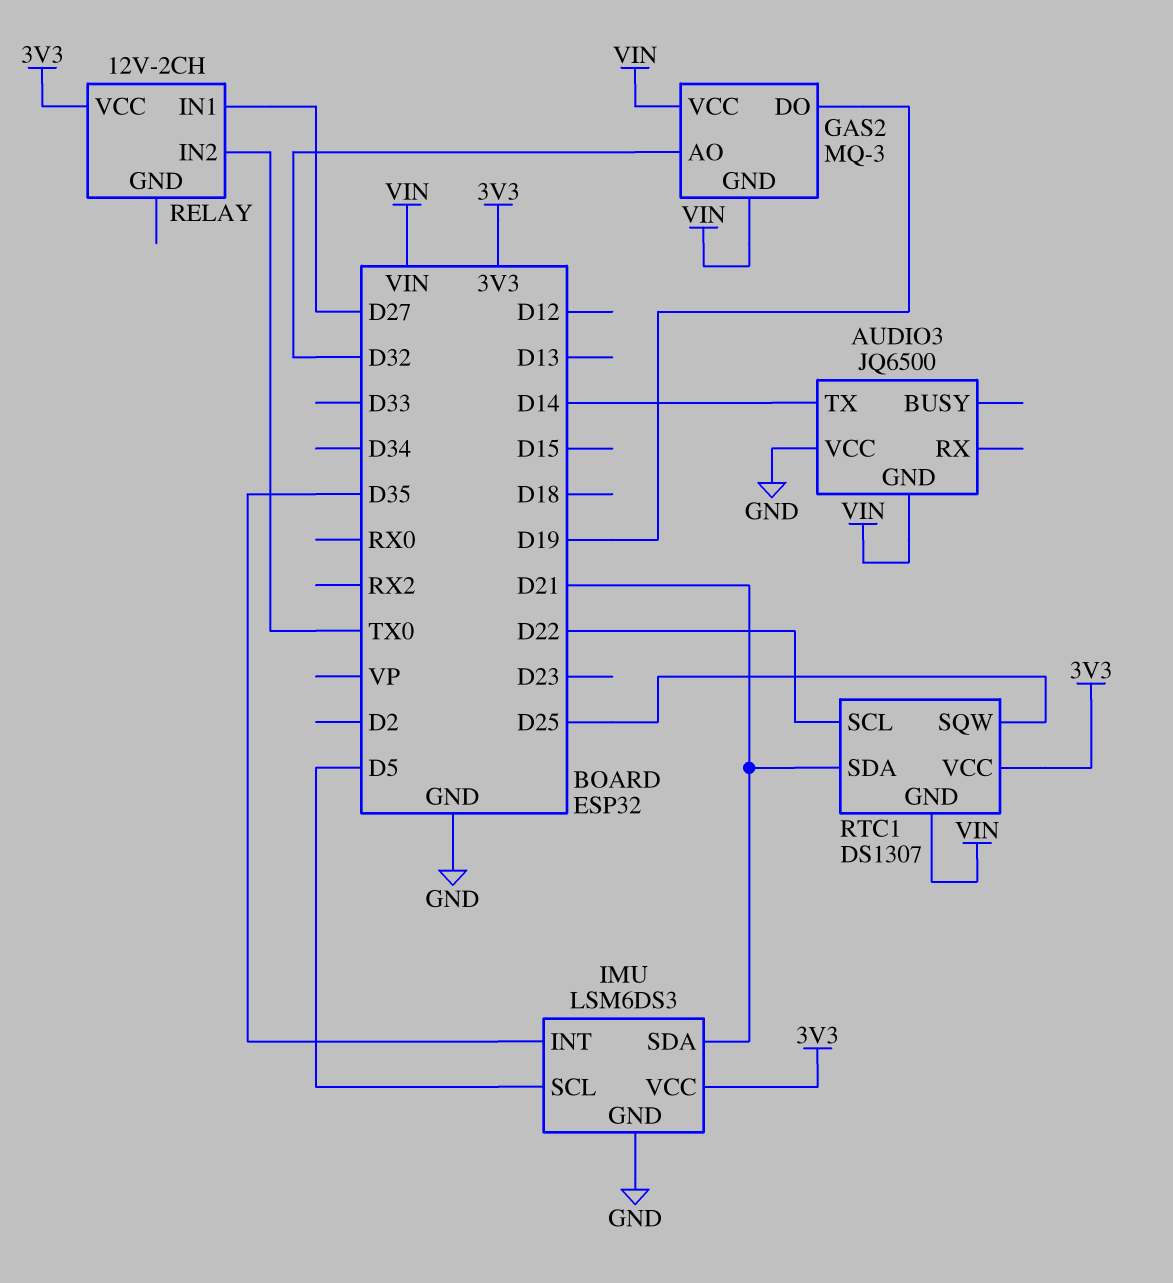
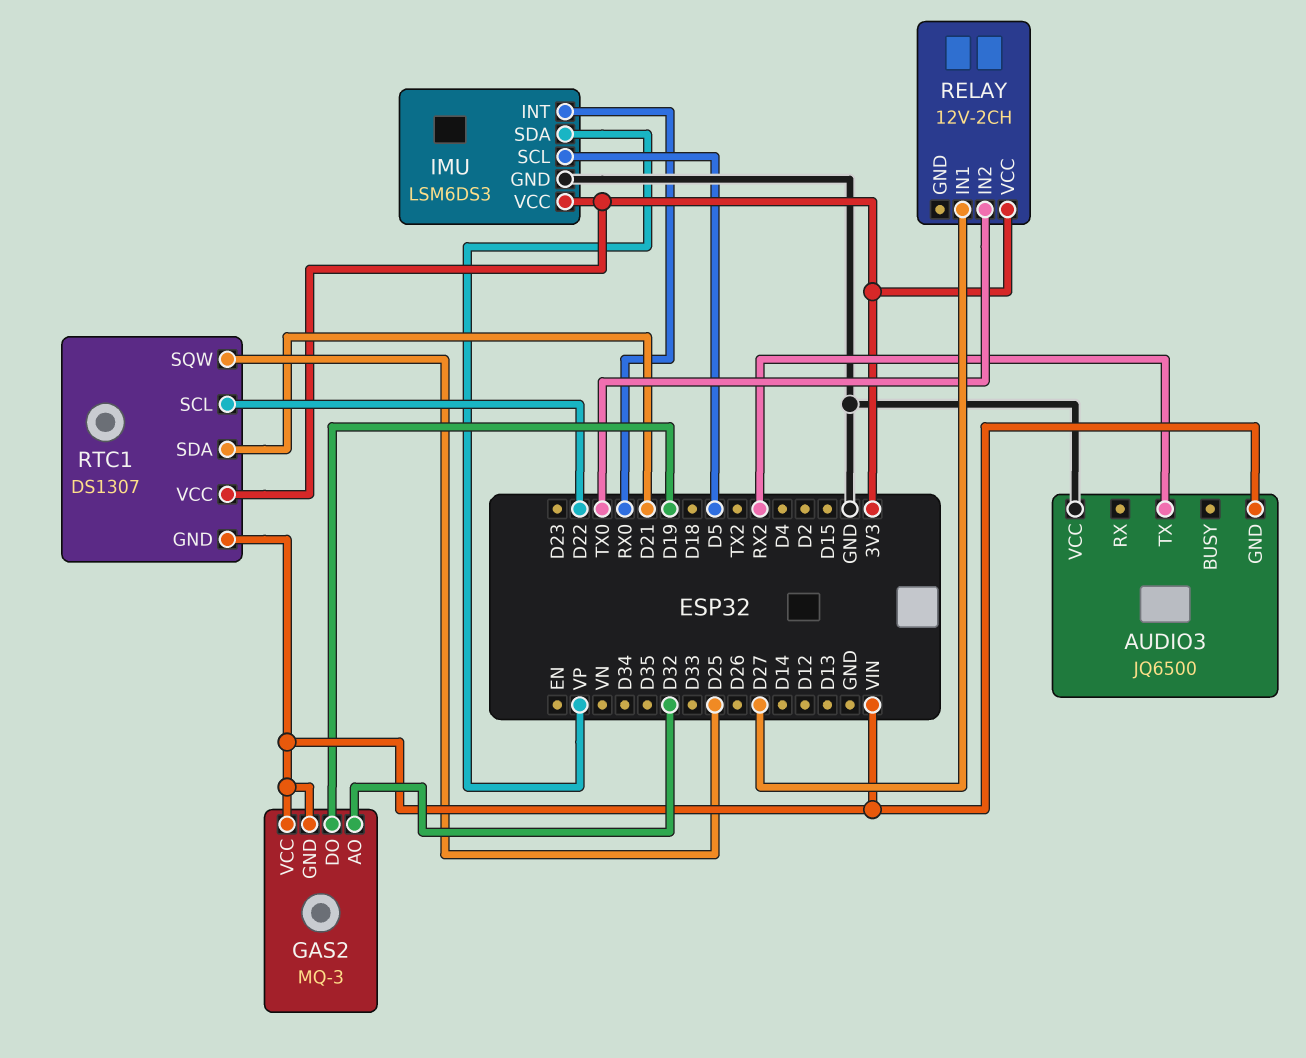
AUDIO3 pin TX: D14 -> RX2
IMU pin INT: D35 -> RX0
IMU pin SDA: D21 -> VP

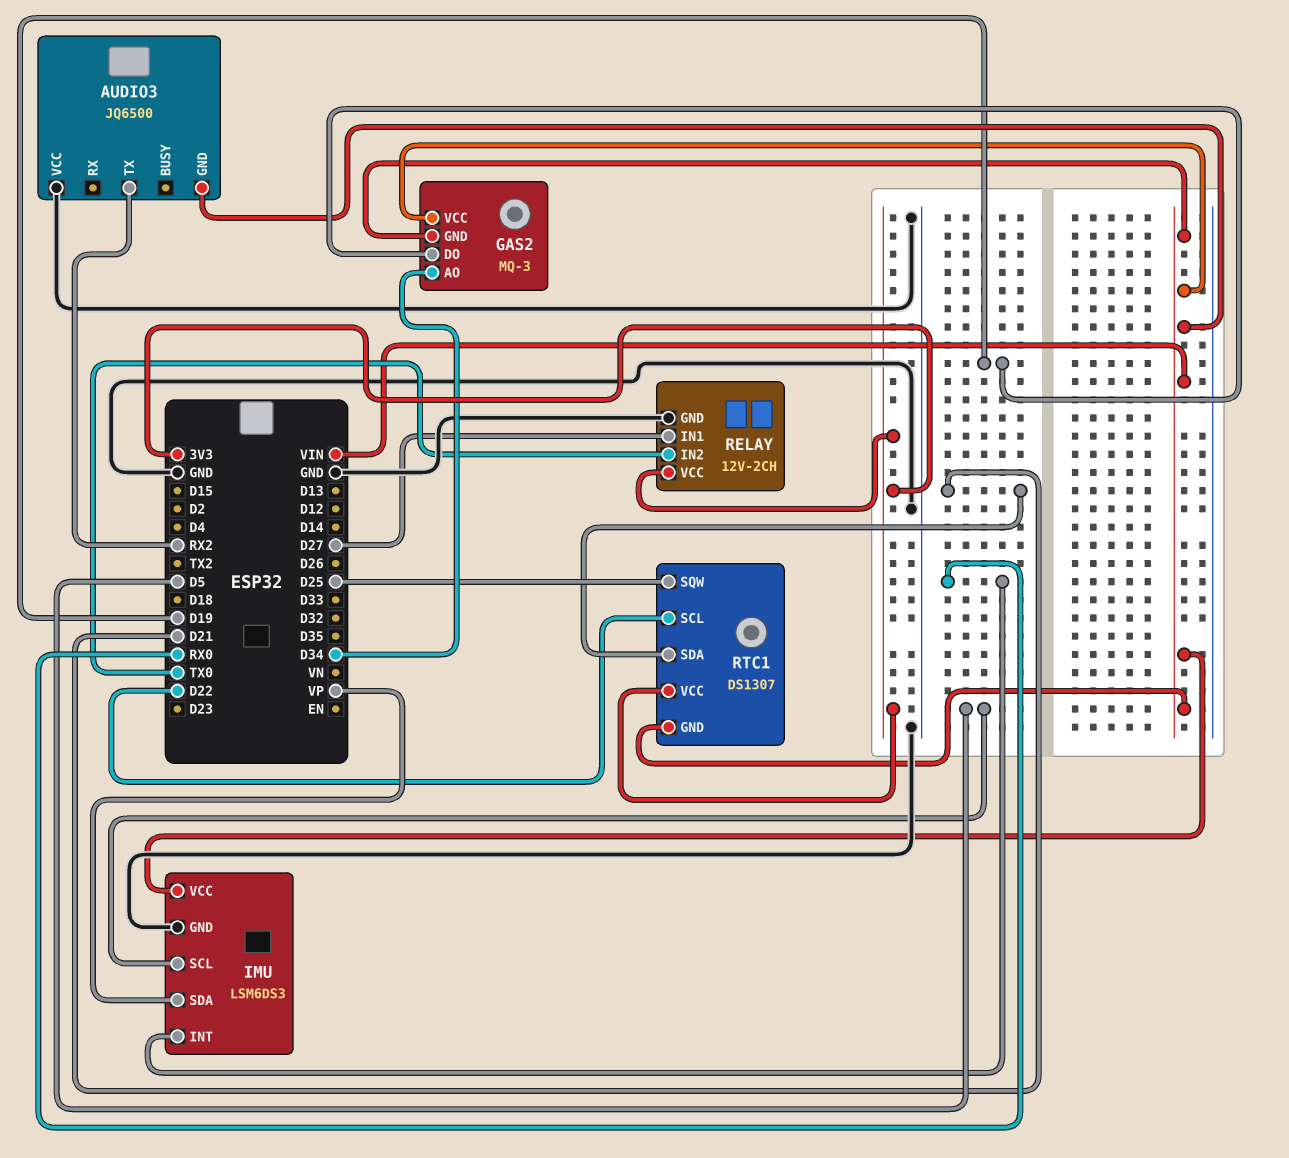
GAS2 pin AO: D32 -> D34
IMU pin VCC: 3V3 -> VIN
RELAY pin GND: none -> GND

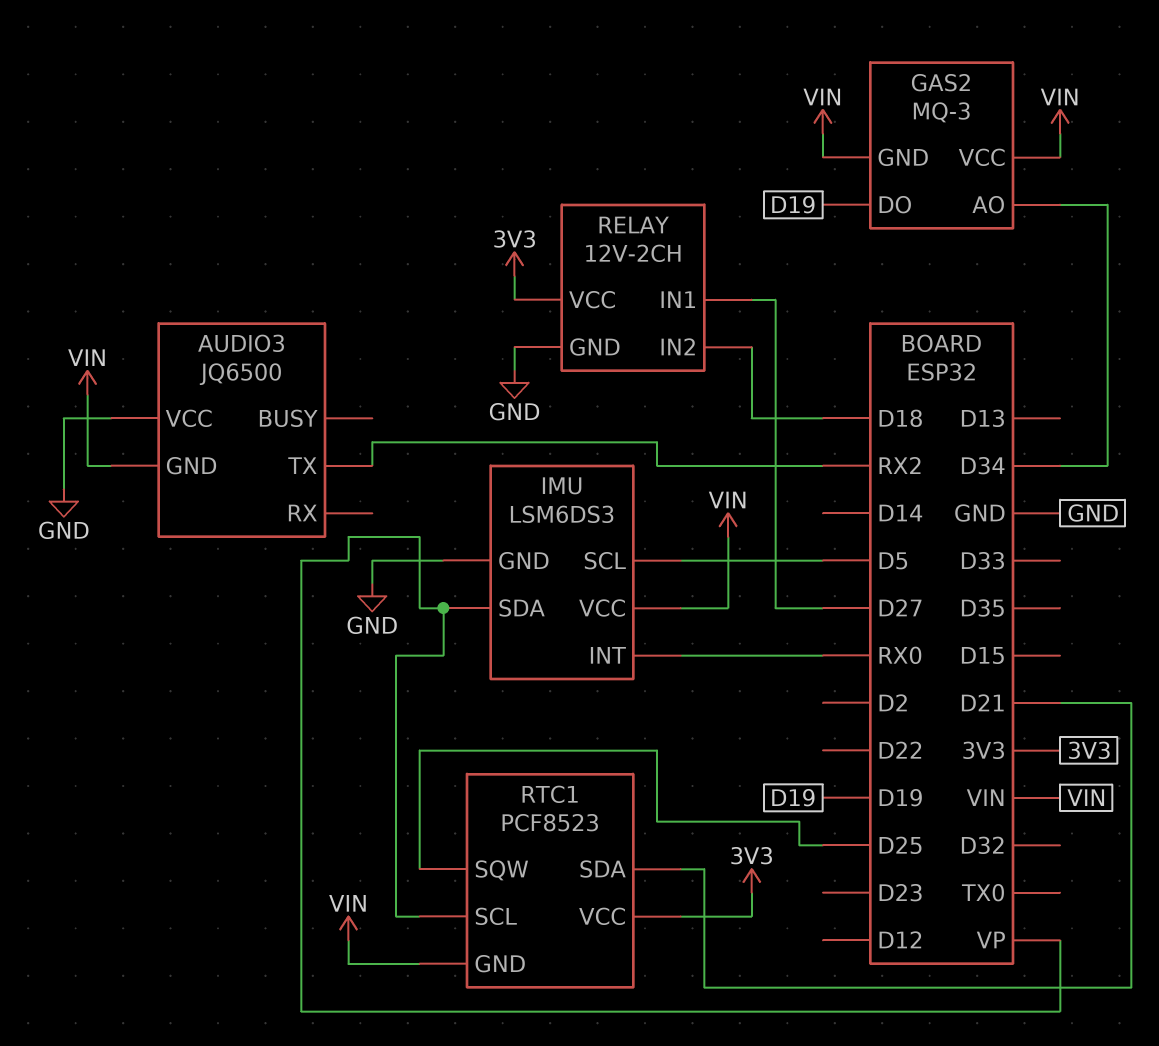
RELAY pin IN2: TX0 -> D18
RTC1: DS1307 -> PCF8523
RTC1 pin SCL: D22 -> VP

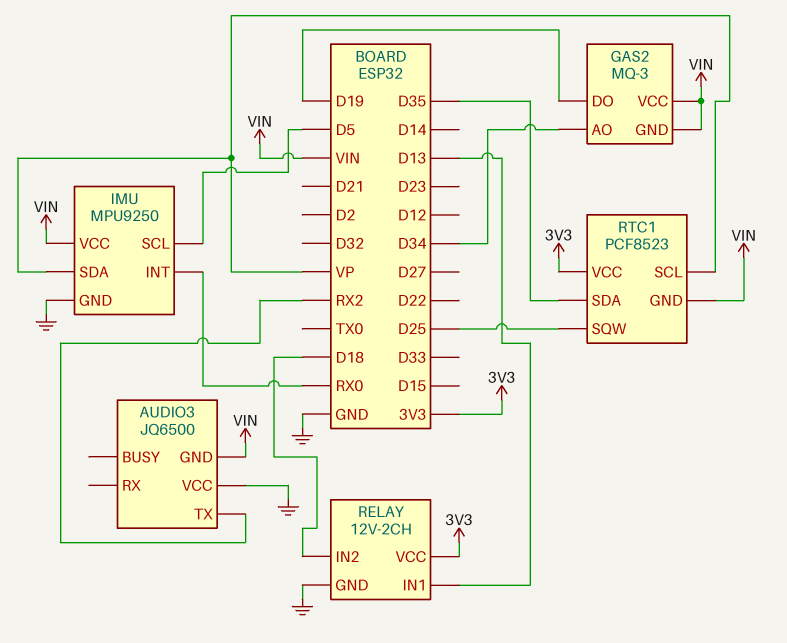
IMU: LSM6DS3 -> MPU9250
RELAY pin IN1: D27 -> D13
RTC1 pin SDA: D21 -> D35

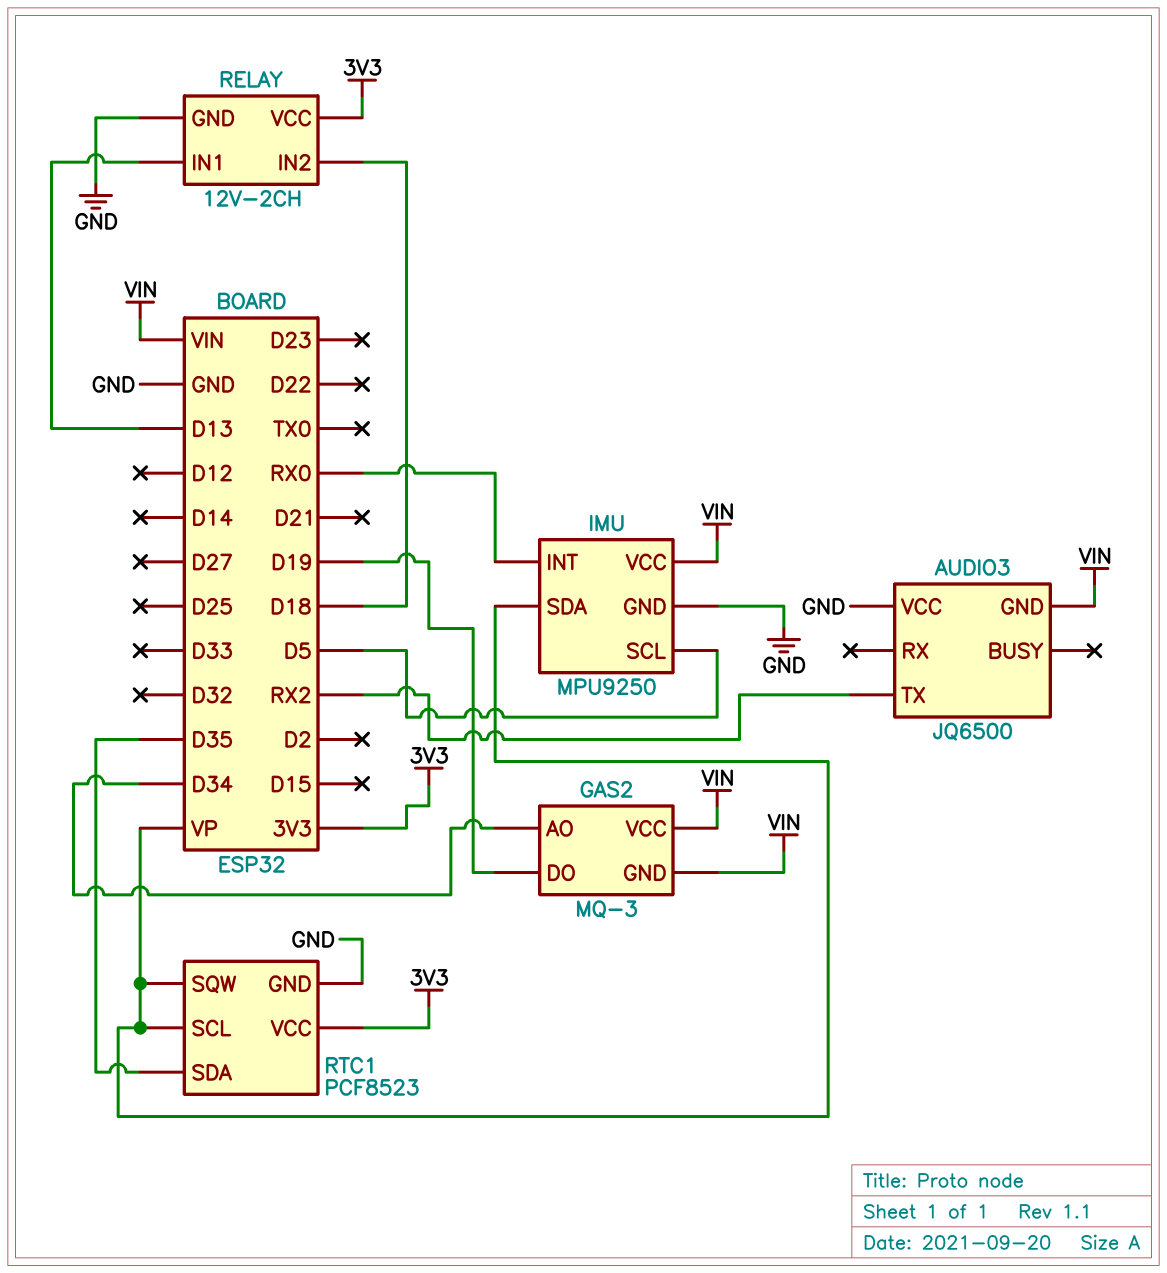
RTC1 pin GND: VIN -> GND
RTC1 pin SQW: D25 -> VP

